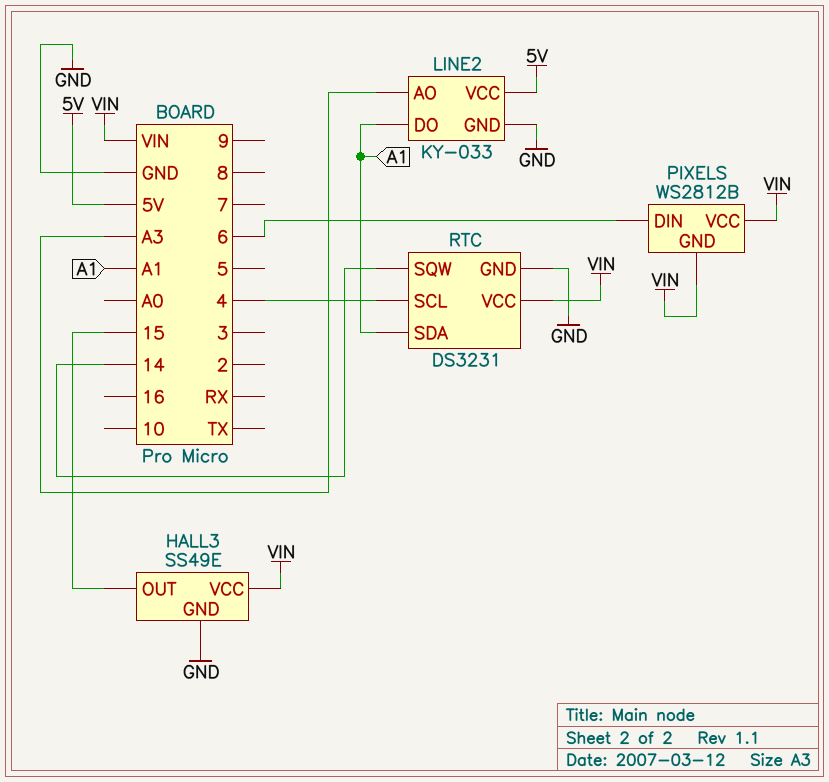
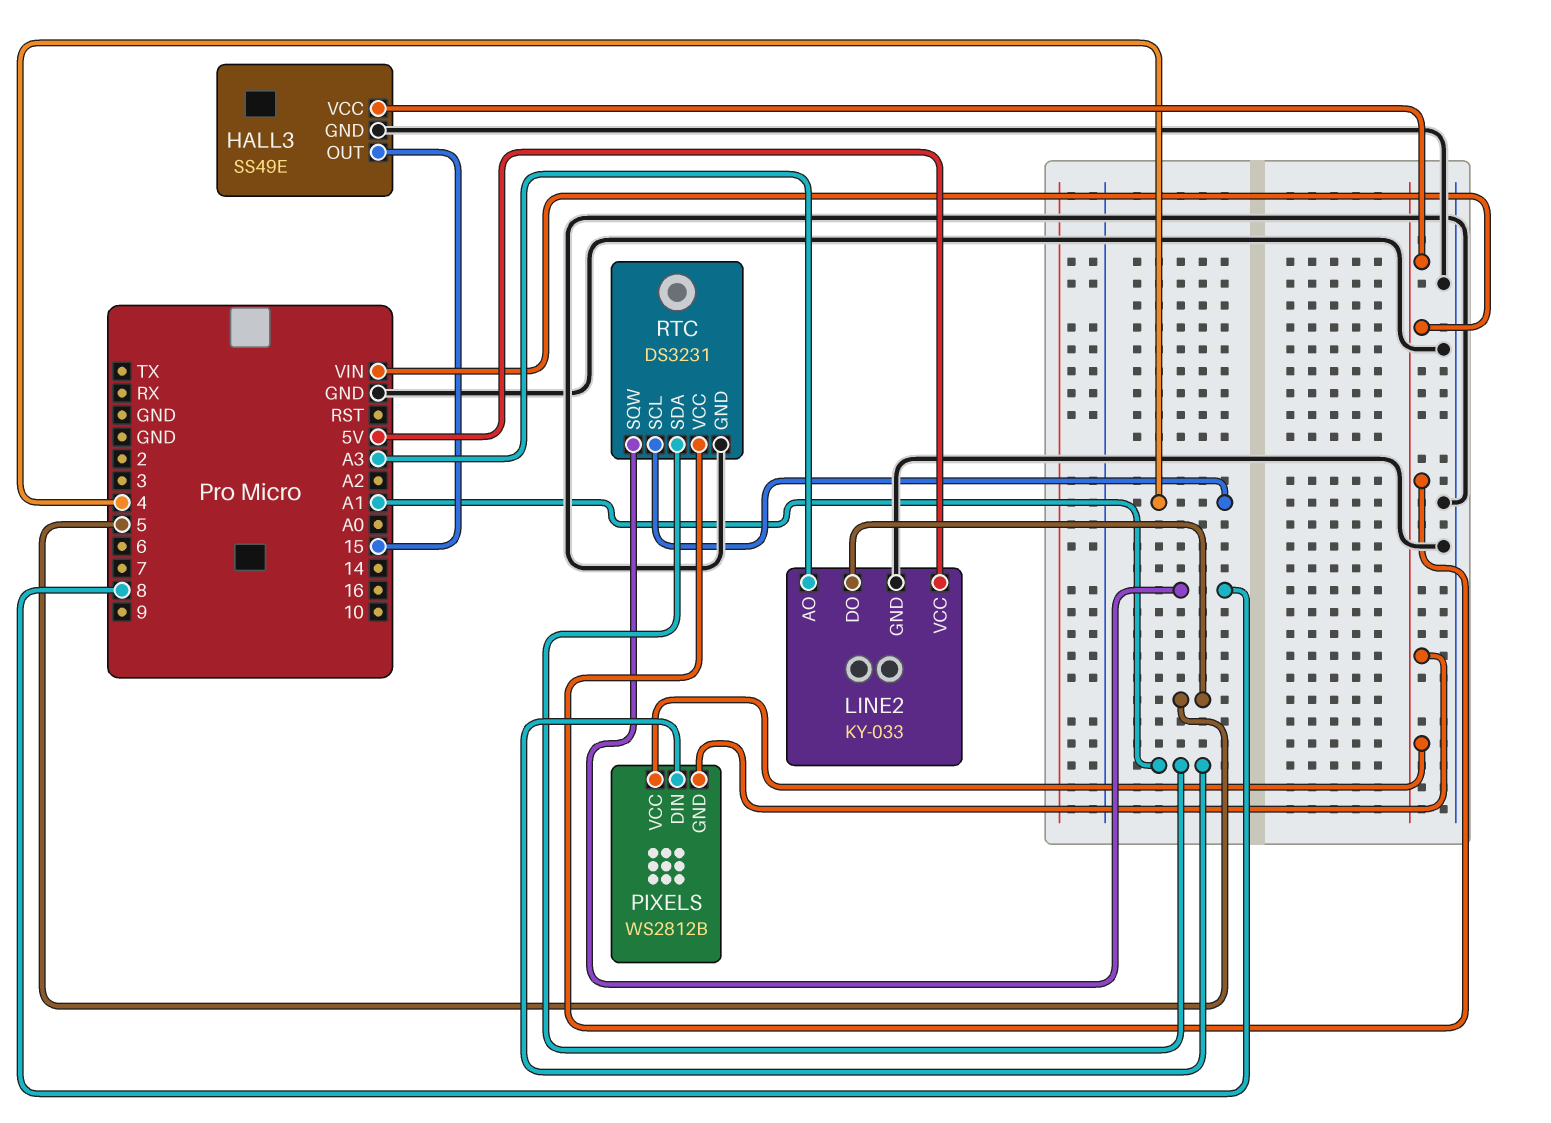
LINE2 pin DO: A1 -> 5
PIXELS pin DIN: 6 -> A1
RTC pin SQW: 14 -> 8

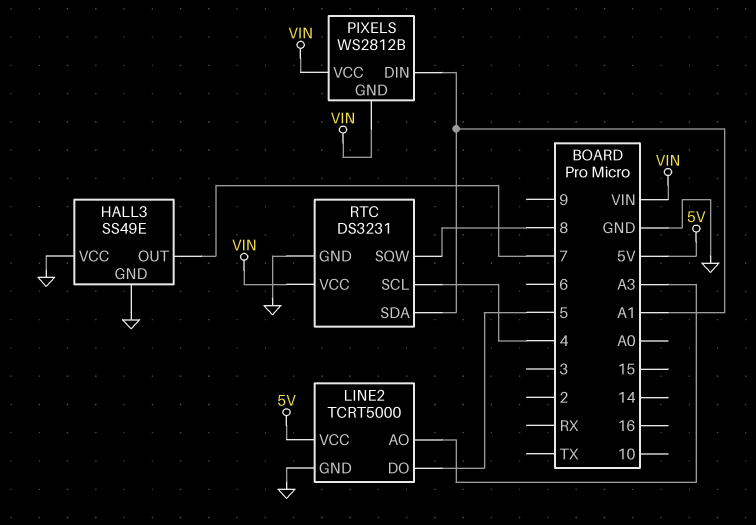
HALL3 pin OUT: 15 -> 7
HALL3 pin VCC: VIN -> GND
LINE2: KY-033 -> TCRT5000

